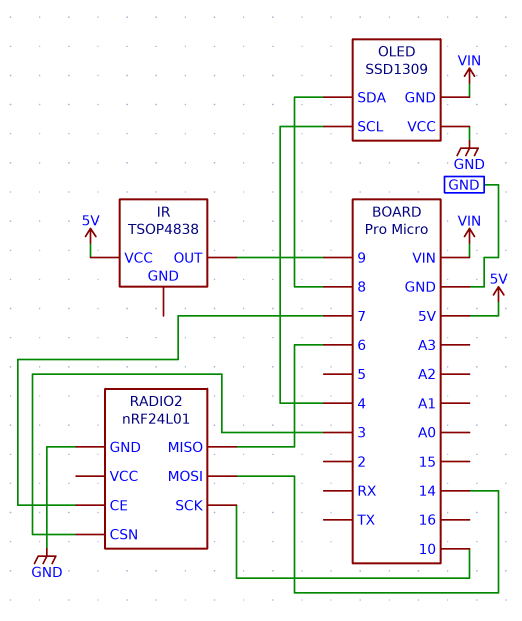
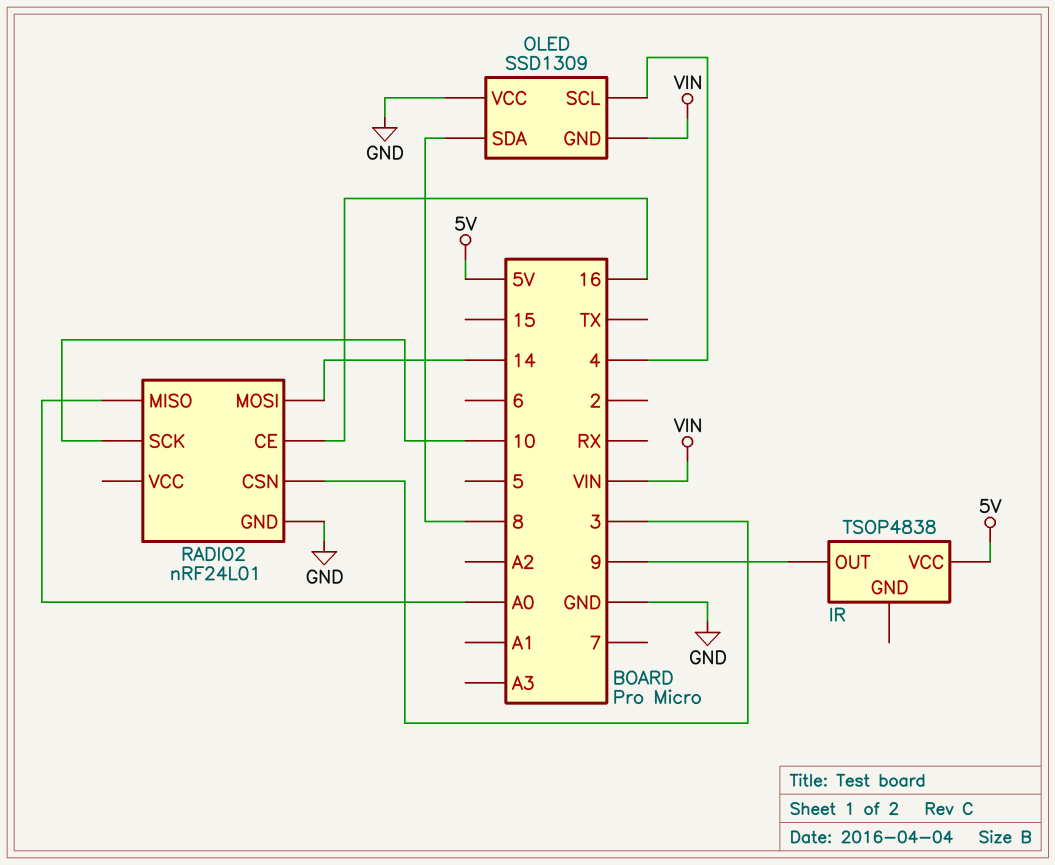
RADIO2 pin CE: 7 -> 16
RADIO2 pin MISO: 6 -> A0

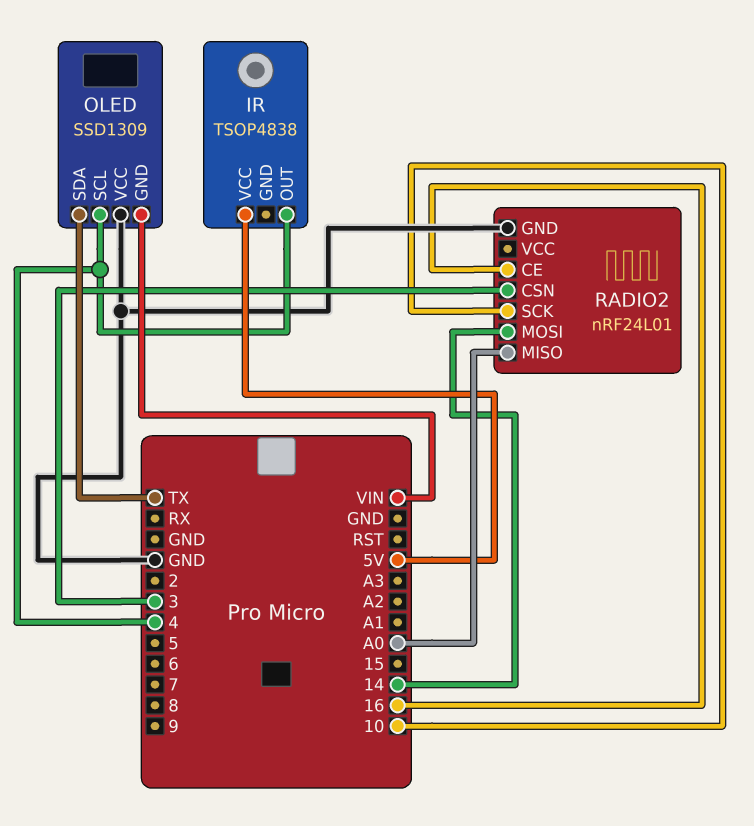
IR pin OUT: 9 -> 4
OLED pin SDA: 8 -> TX

